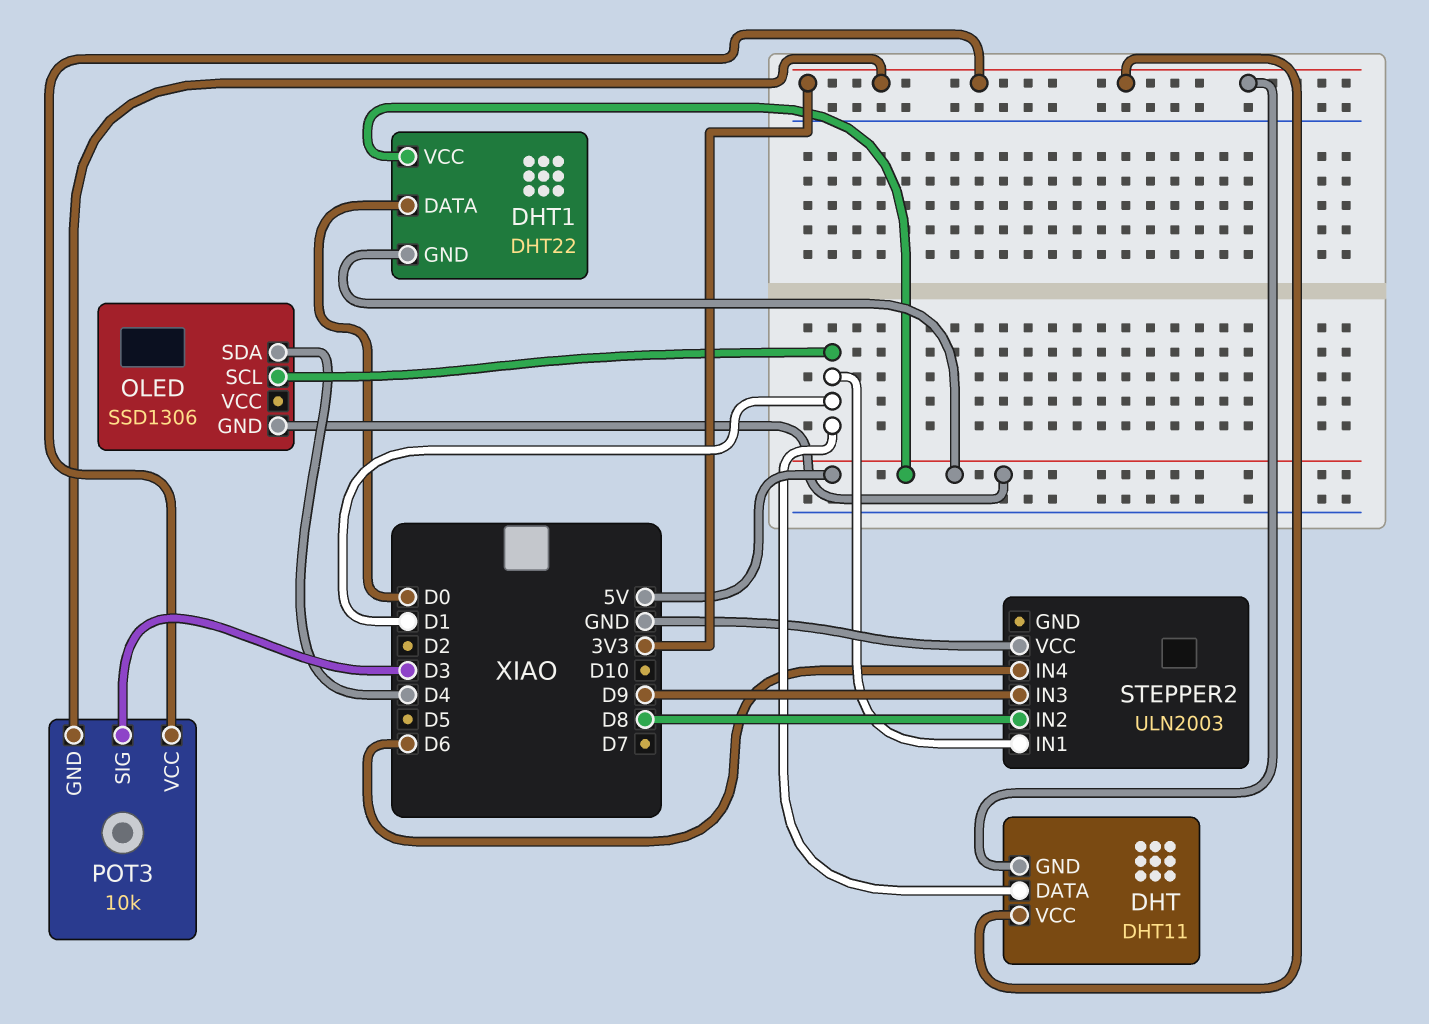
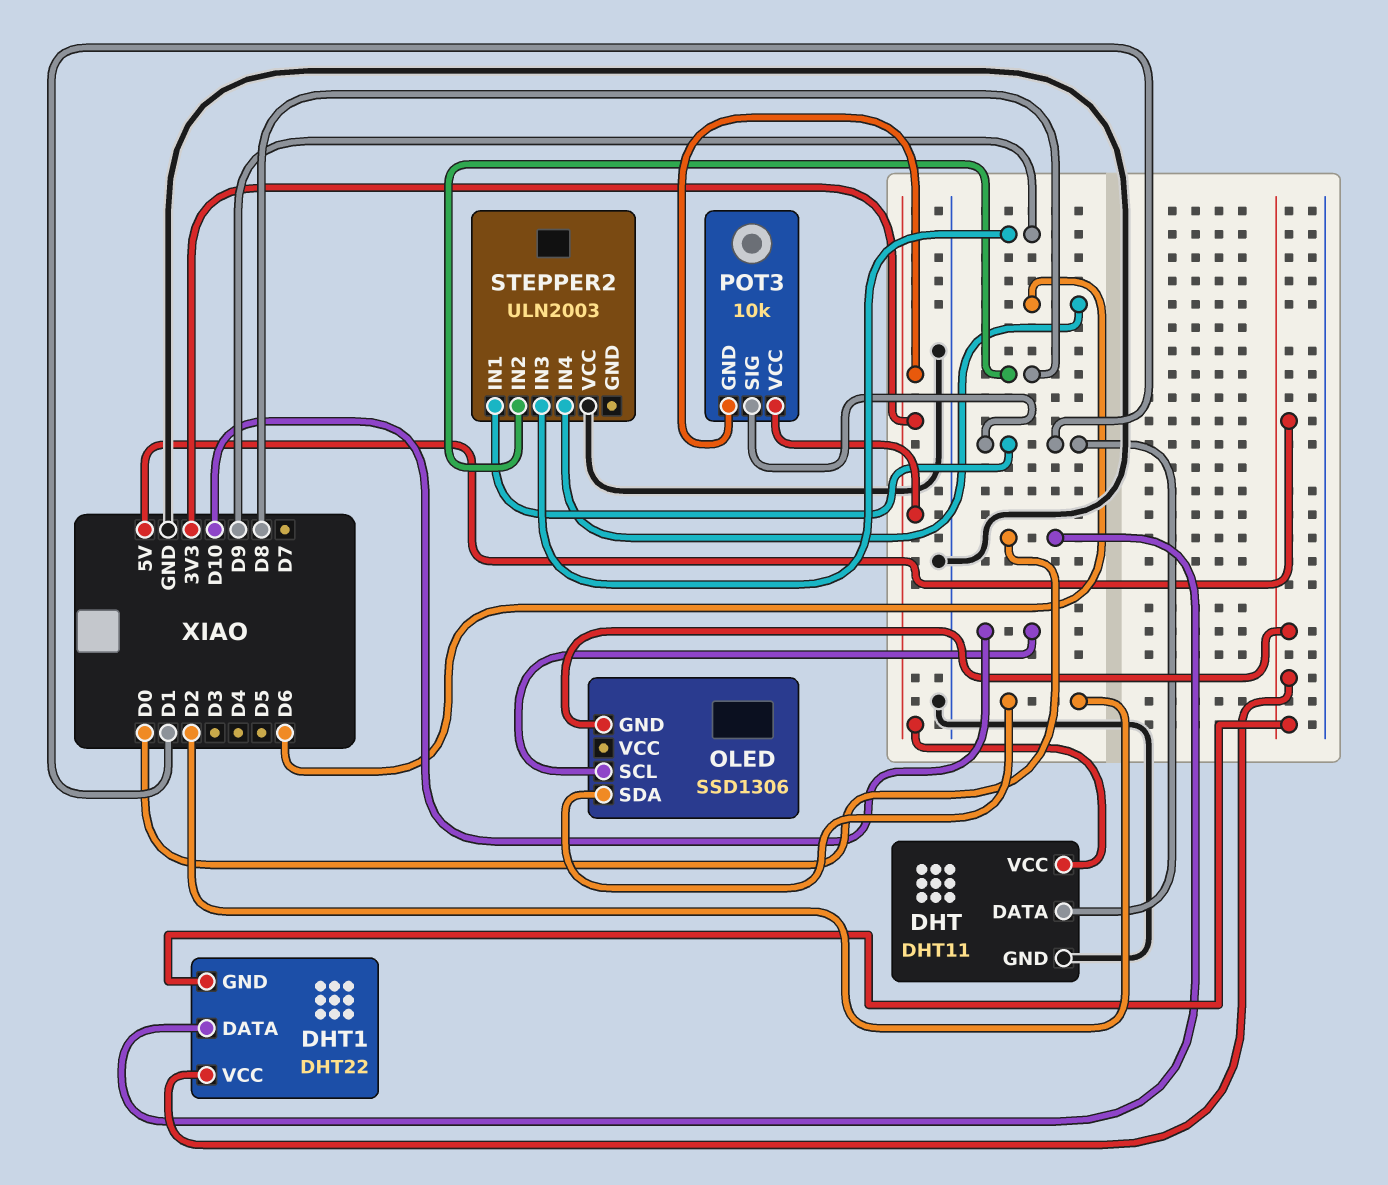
DHT pin GND: 3V3 -> GND
OLED pin SCL: D1 -> D10
OLED pin SDA: D4 -> D2
POT3 pin SIG: D3 -> D1

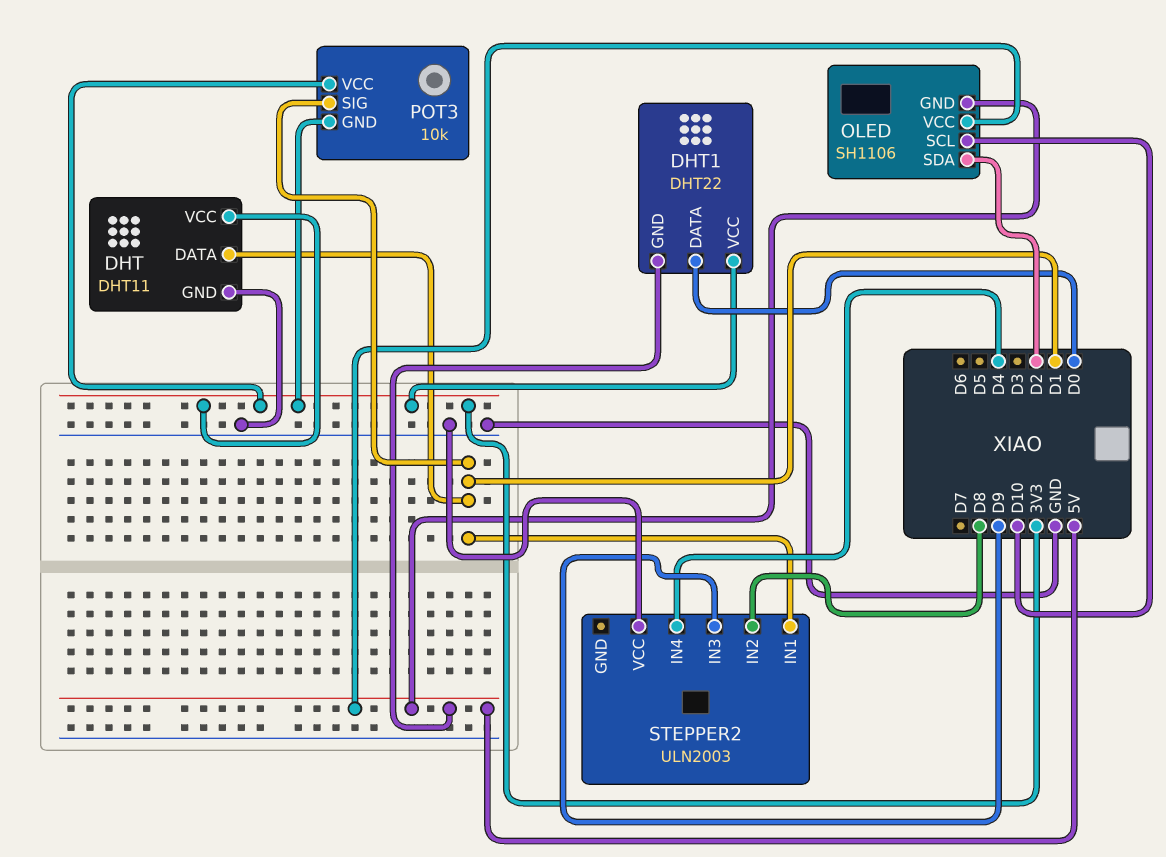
DHT1 pin VCC: 5V -> 3V3
OLED: SSD1306 -> SH1106
OLED pin VCC: none -> 5V
STEPPER2 pin IN4: D6 -> D4

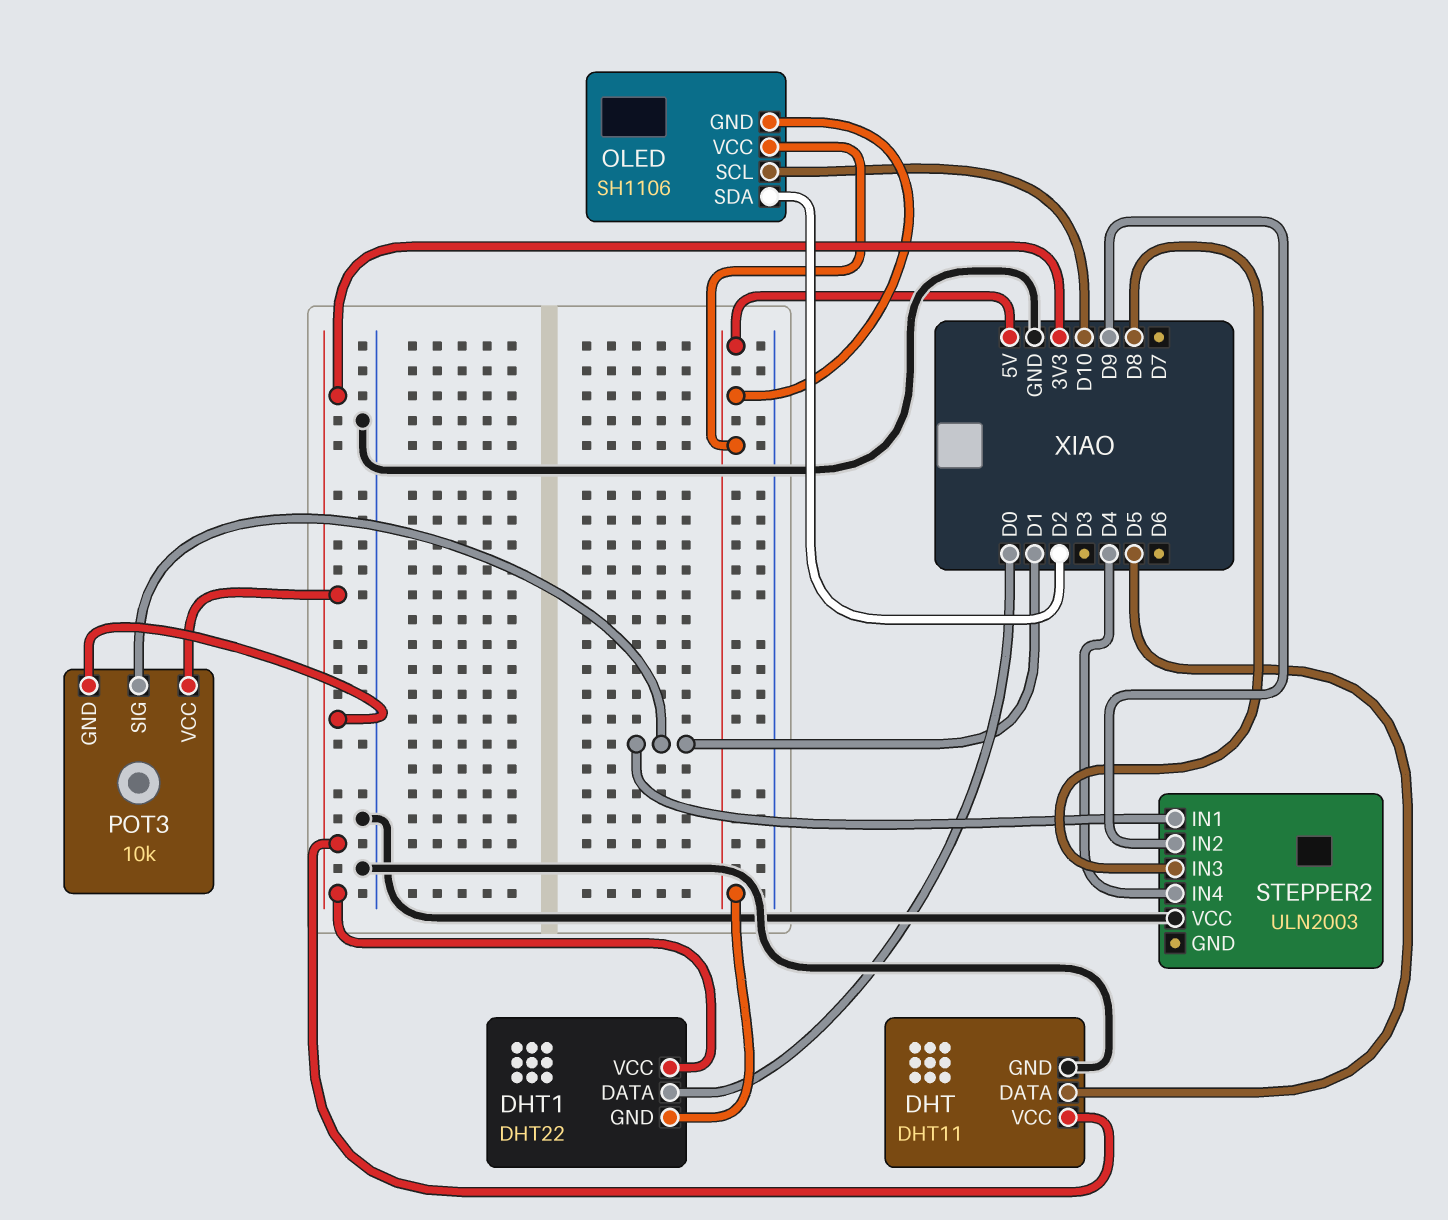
DHT pin DATA: D1 -> D5
STEPPER2 pin IN2: D8 -> D9
STEPPER2 pin IN3: D9 -> D8

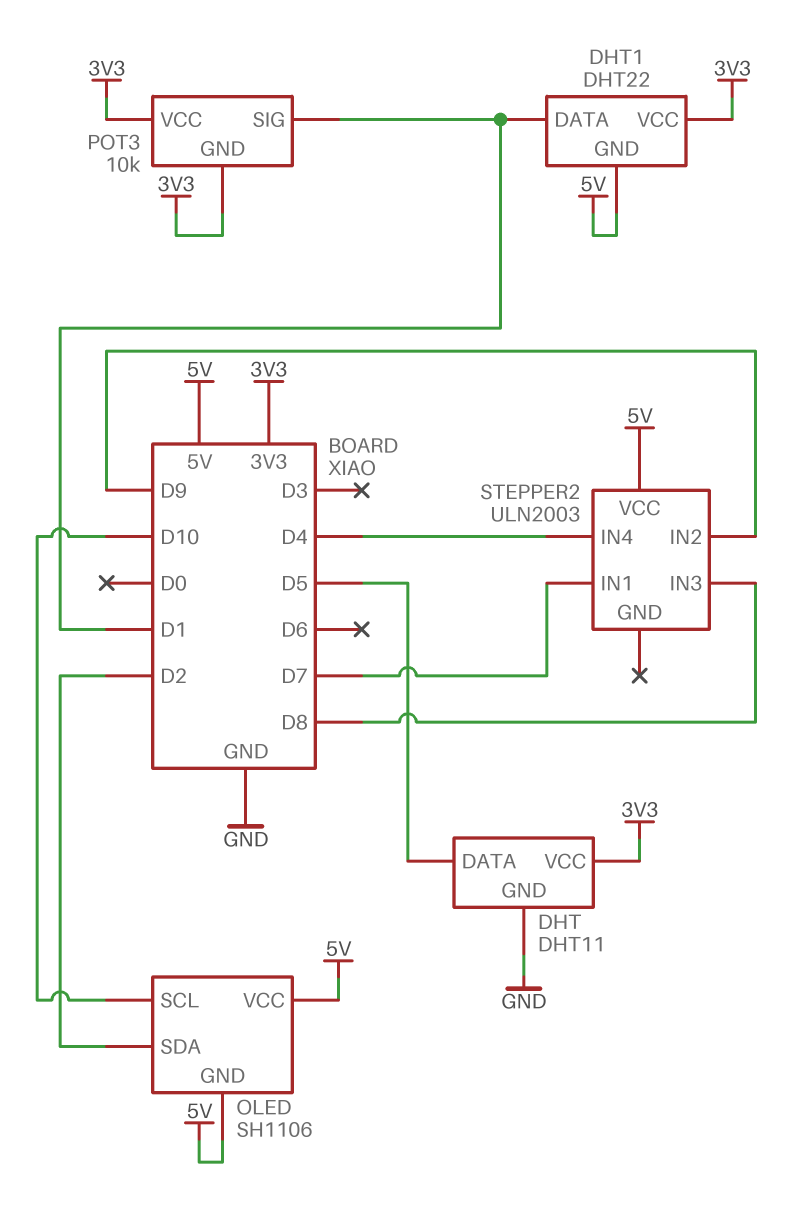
DHT1 pin DATA: D0 -> D1
STEPPER2 pin IN1: D1 -> D7
STEPPER2 pin VCC: GND -> 5V

